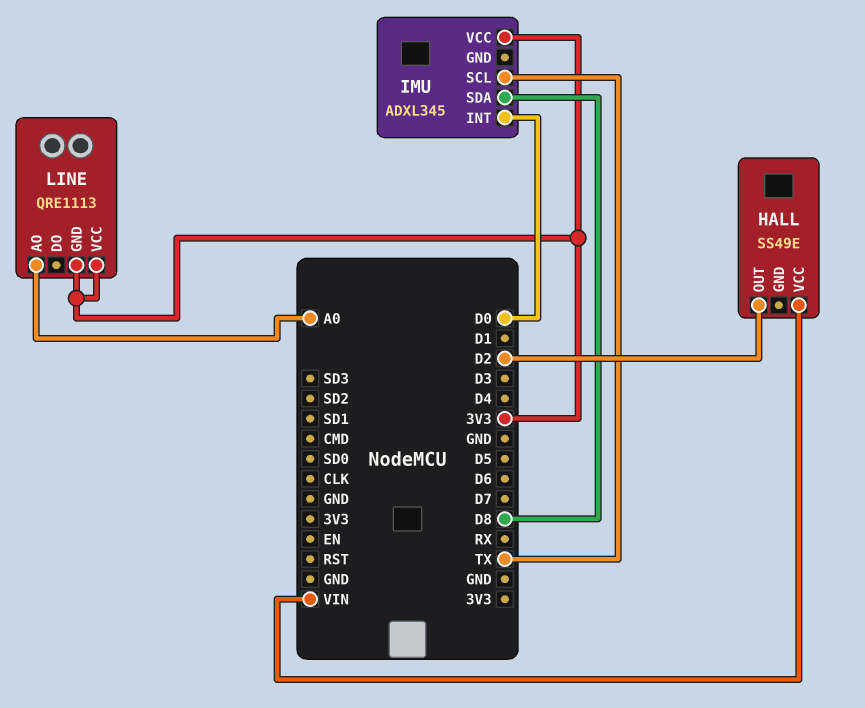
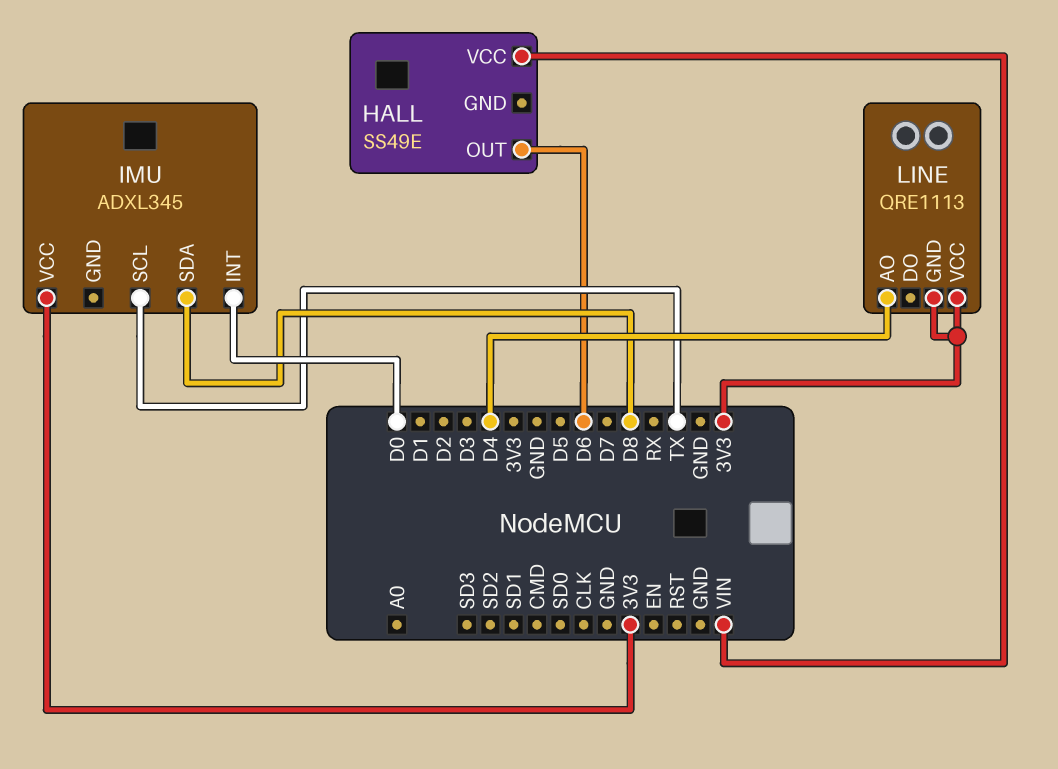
HALL pin OUT: D2 -> D6
LINE pin AO: A0 -> D4

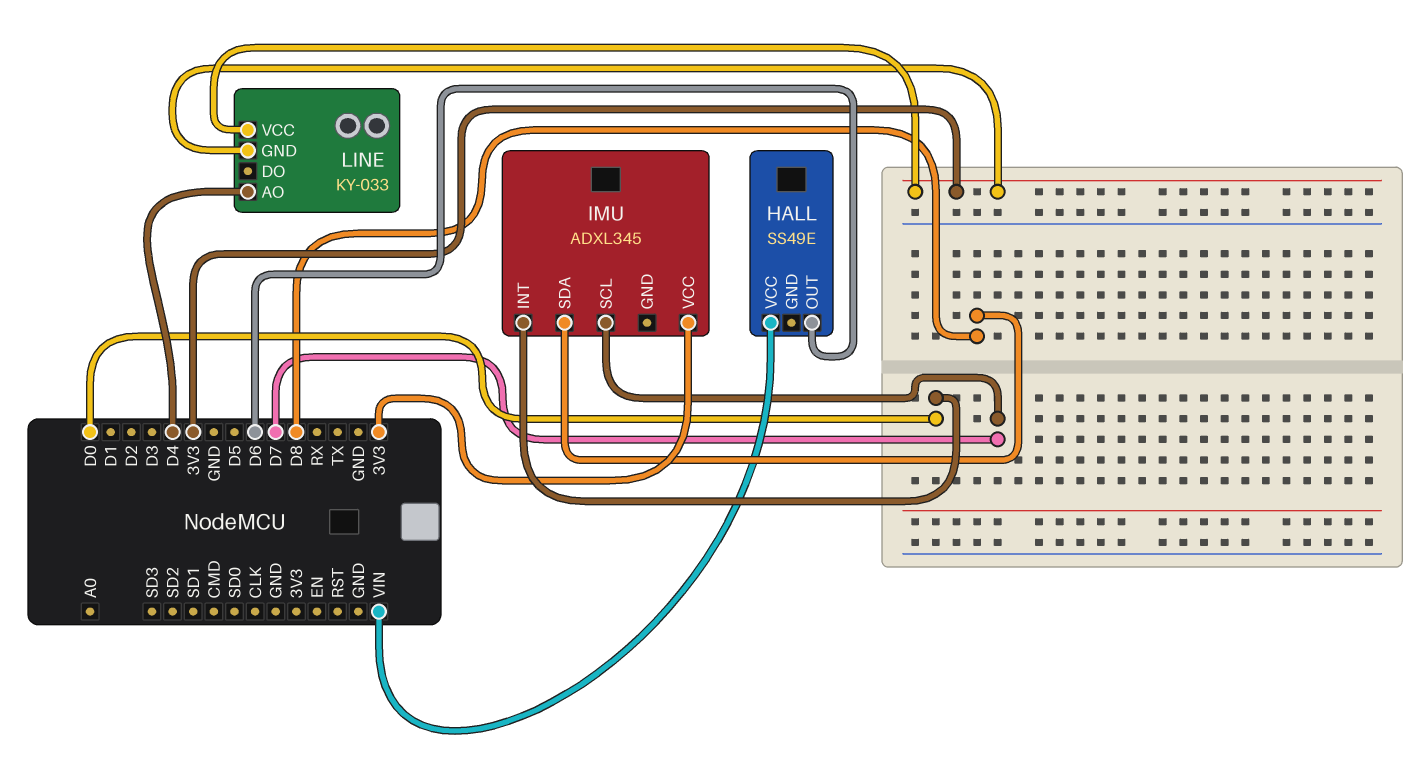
IMU pin SCL: TX -> D7
LINE: QRE1113 -> KY-033

